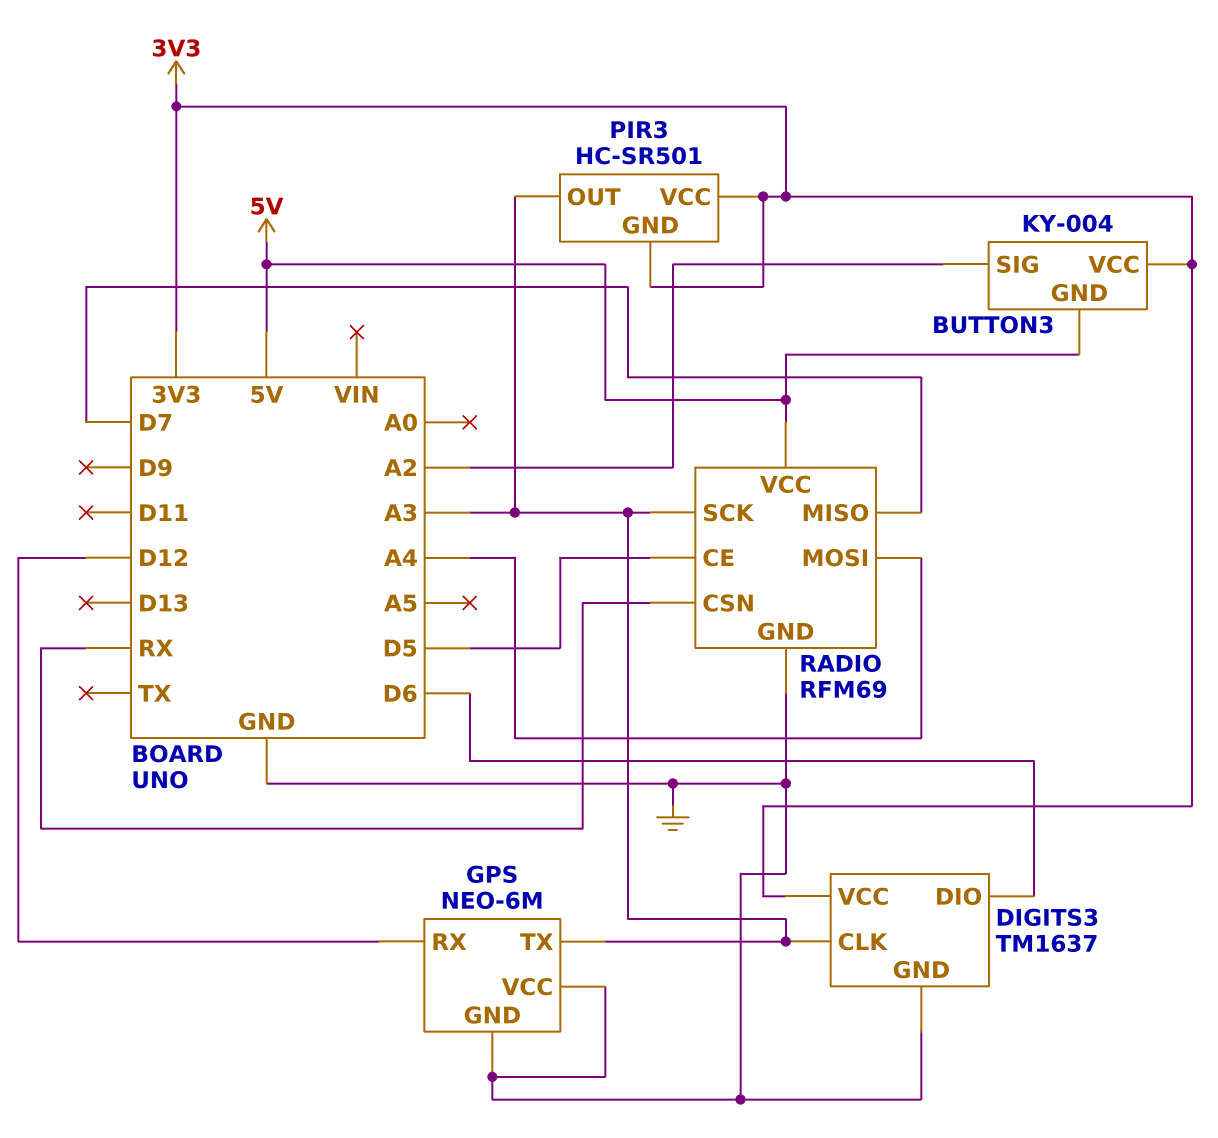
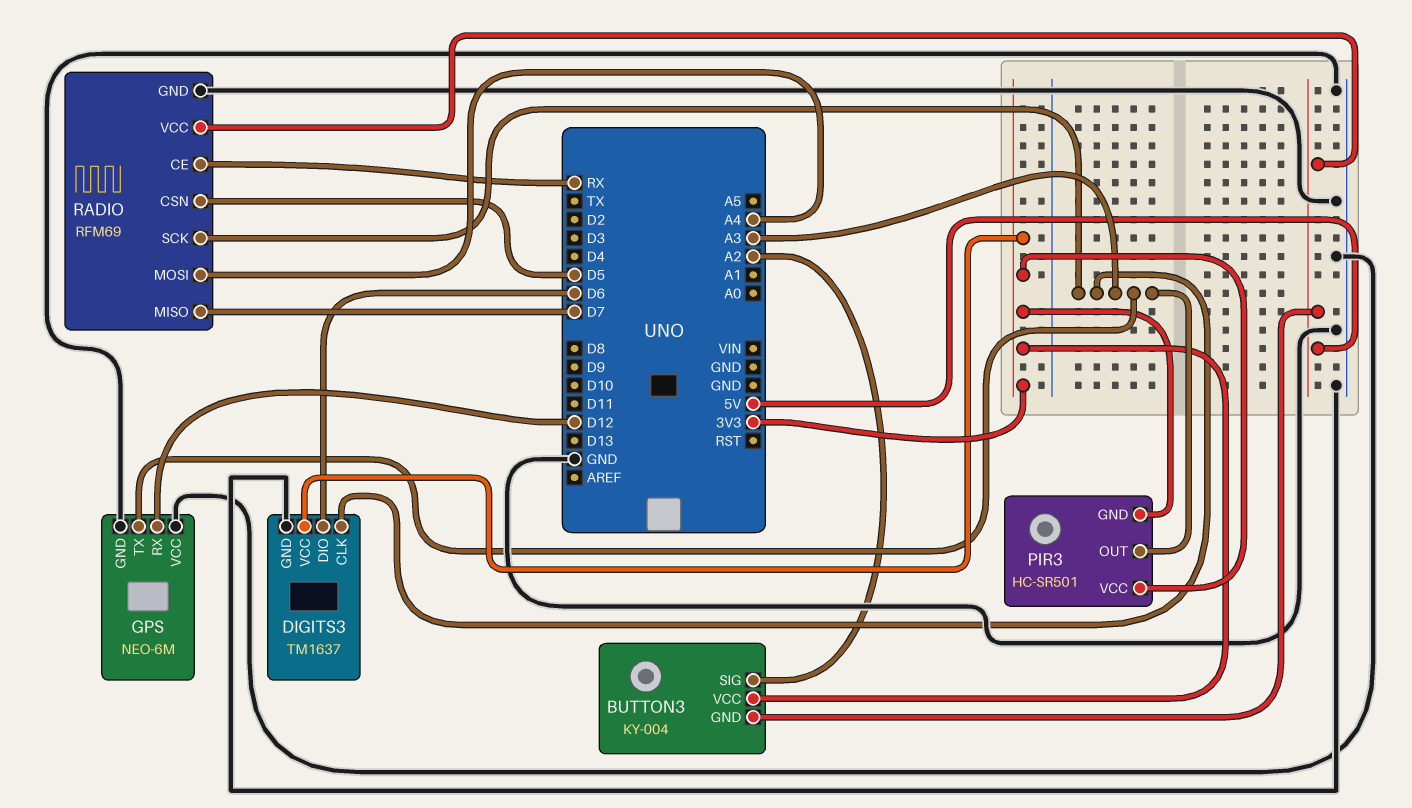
RADIO pin CE: D5 -> RX
RADIO pin CSN: RX -> D5

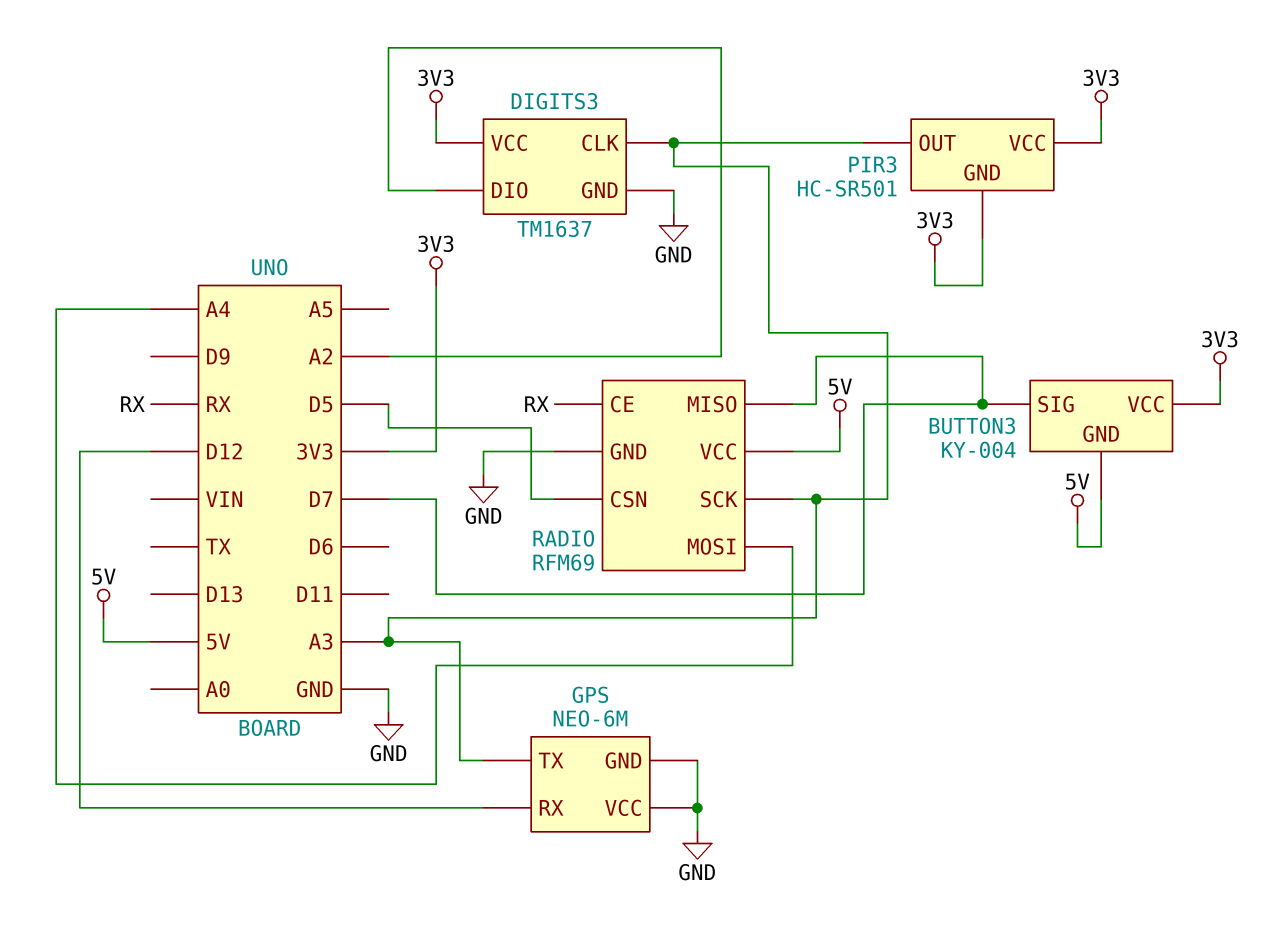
BUTTON3 pin SIG: A2 -> D7
DIGITS3 pin DIO: D6 -> A2

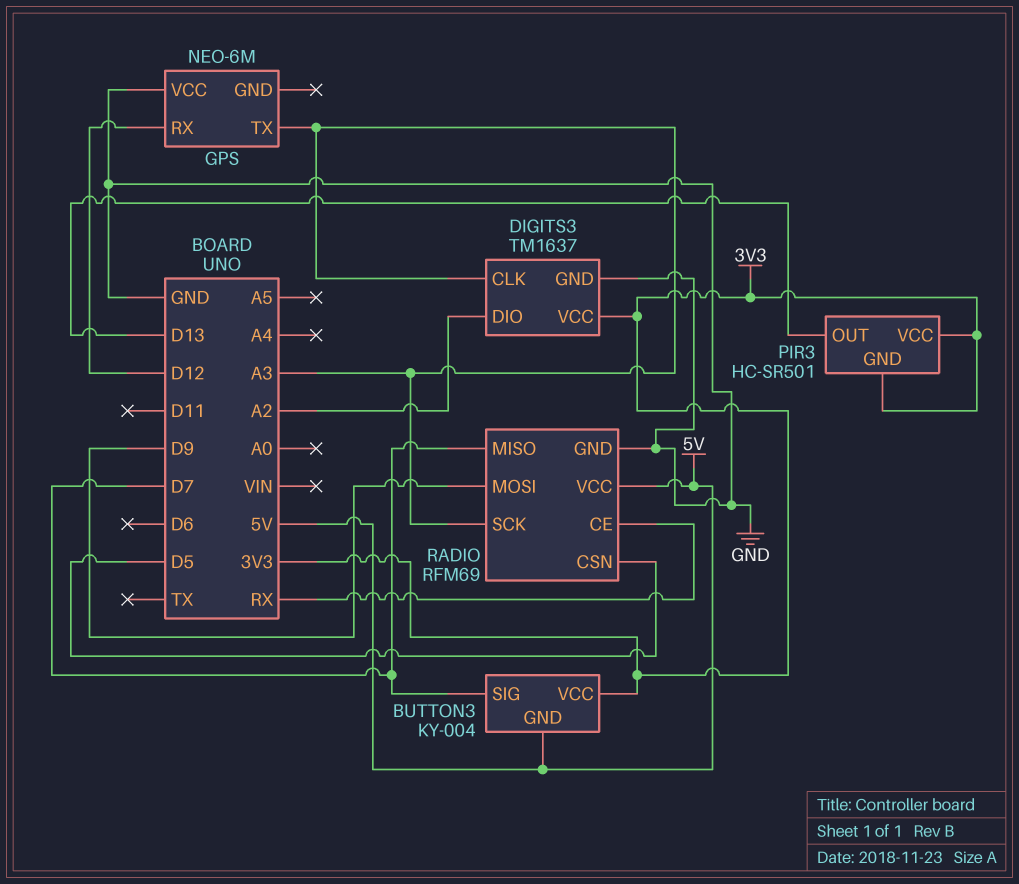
GPS pin GND: GND -> none
PIR3 pin OUT: A3 -> D13
RADIO pin MOSI: A4 -> D9

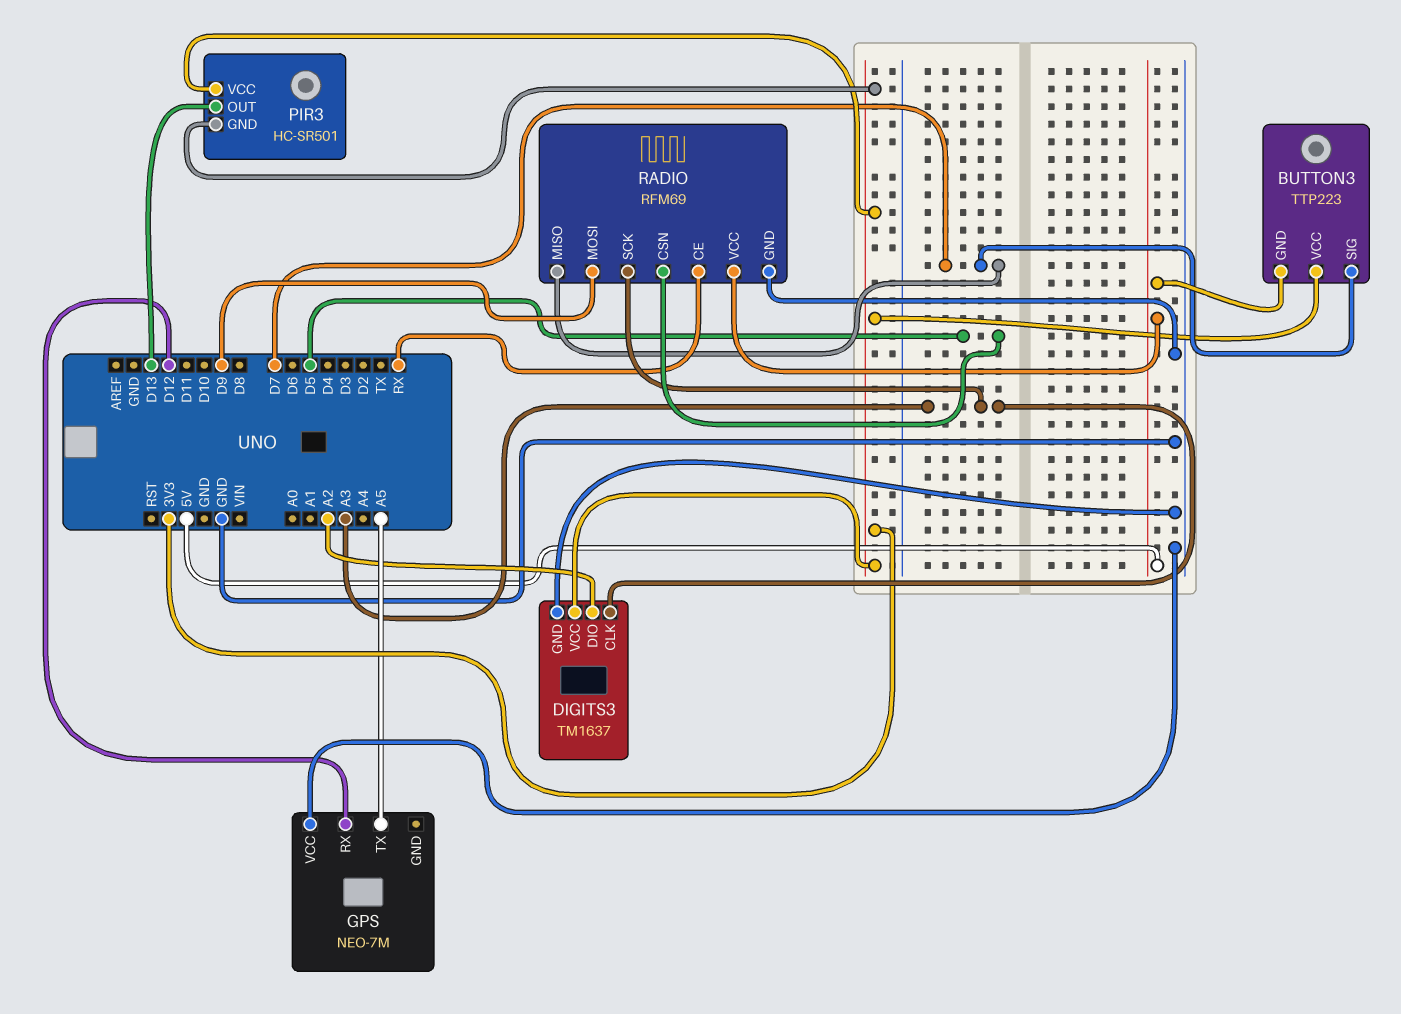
BUTTON3: KY-004 -> TTP223
GPS: NEO-6M -> NEO-7M
GPS pin TX: A3 -> A5

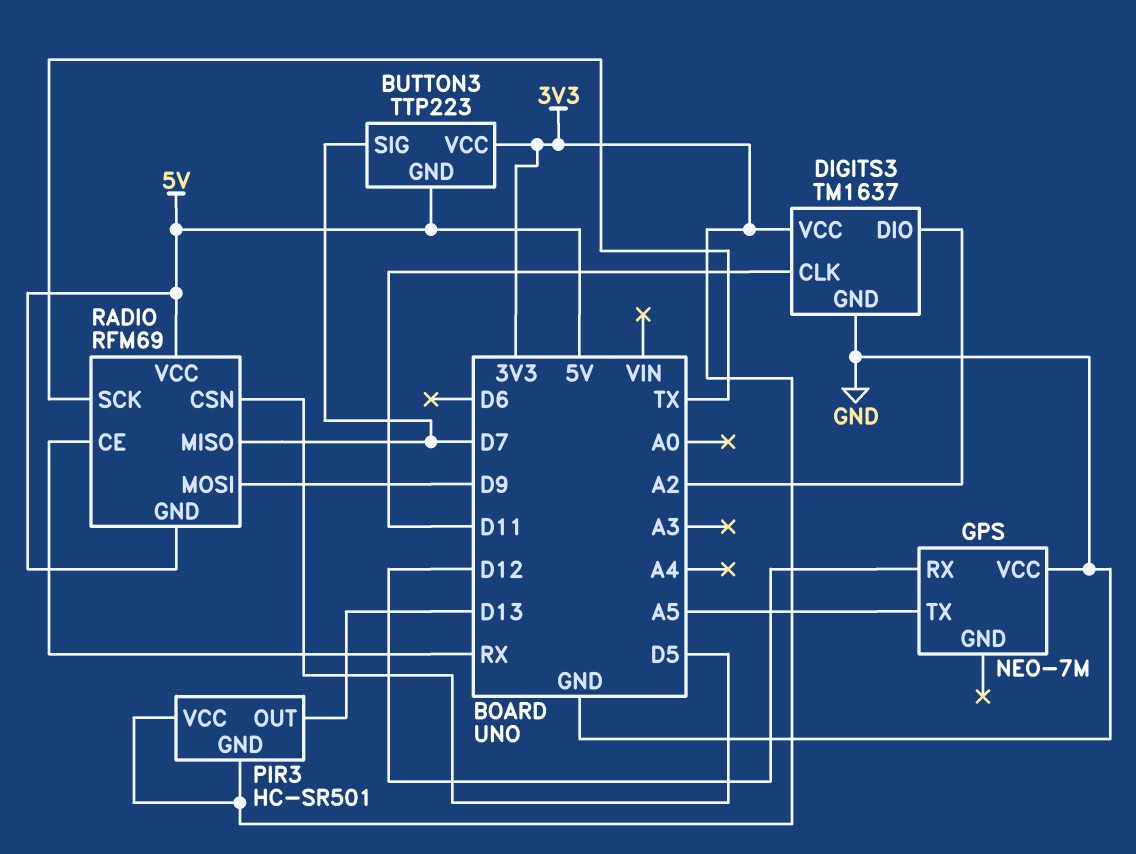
DIGITS3 pin CLK: A3 -> D11
RADIO pin GND: GND -> 5V
RADIO pin SCK: A3 -> TX

